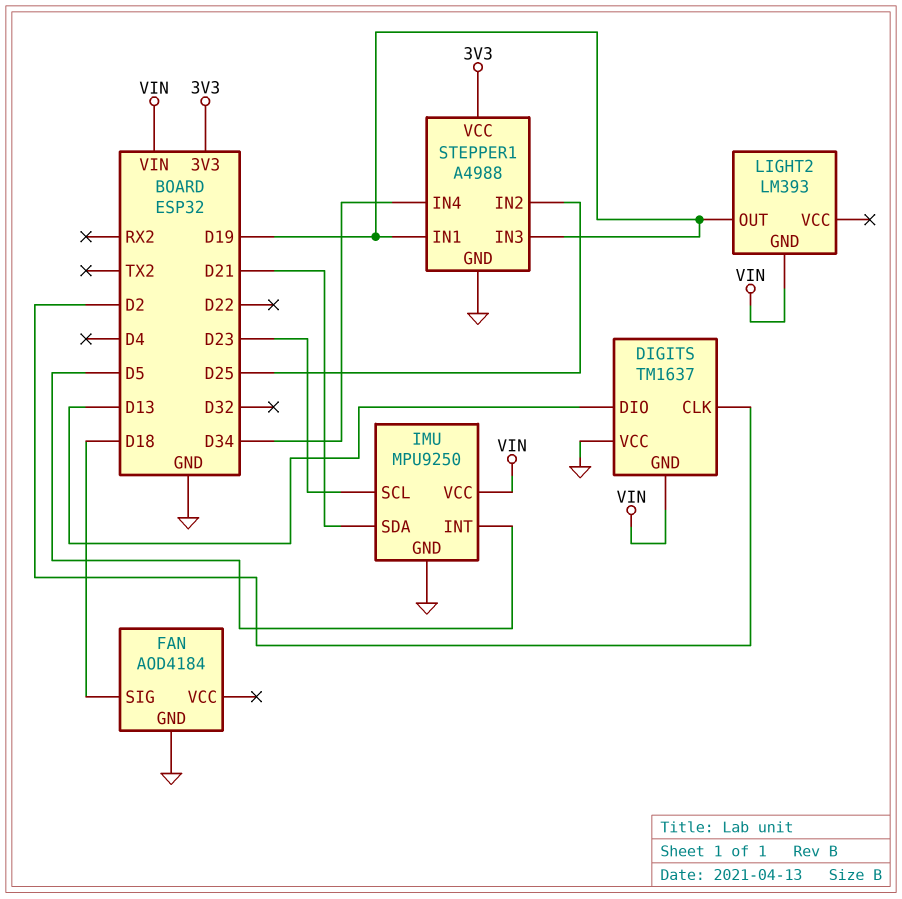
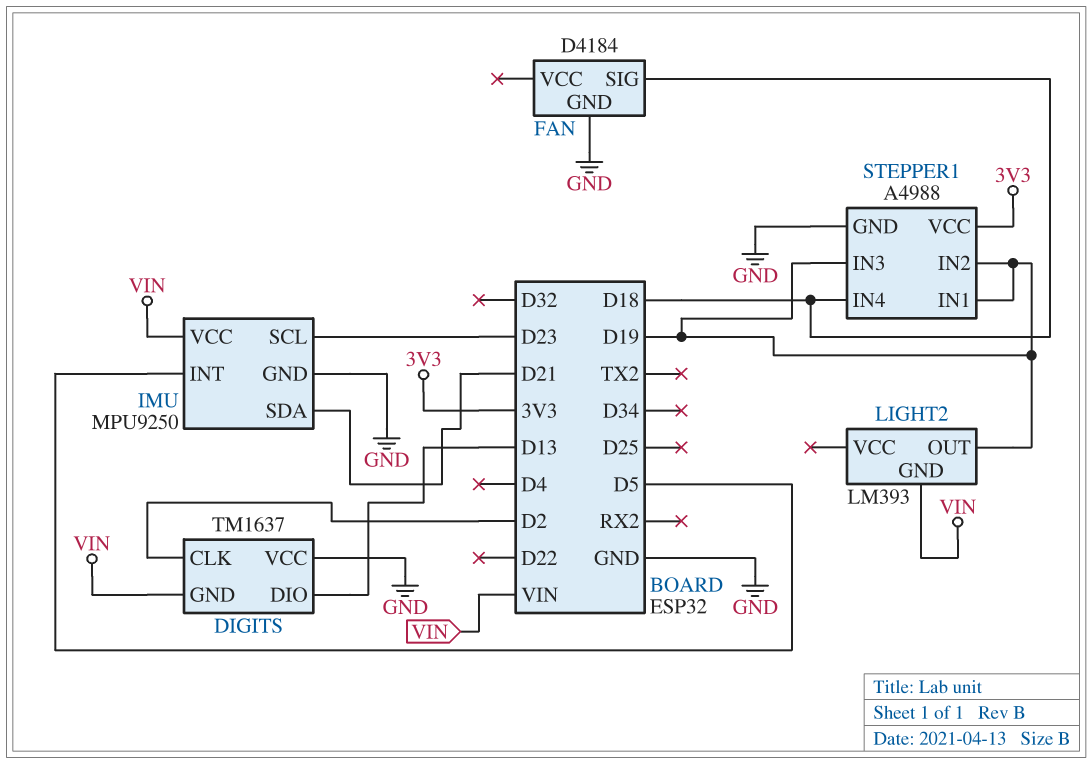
FAN: AOD4184 -> D4184
STEPPER1 pin IN2: D25 -> D19
STEPPER1 pin IN4: D34 -> D18

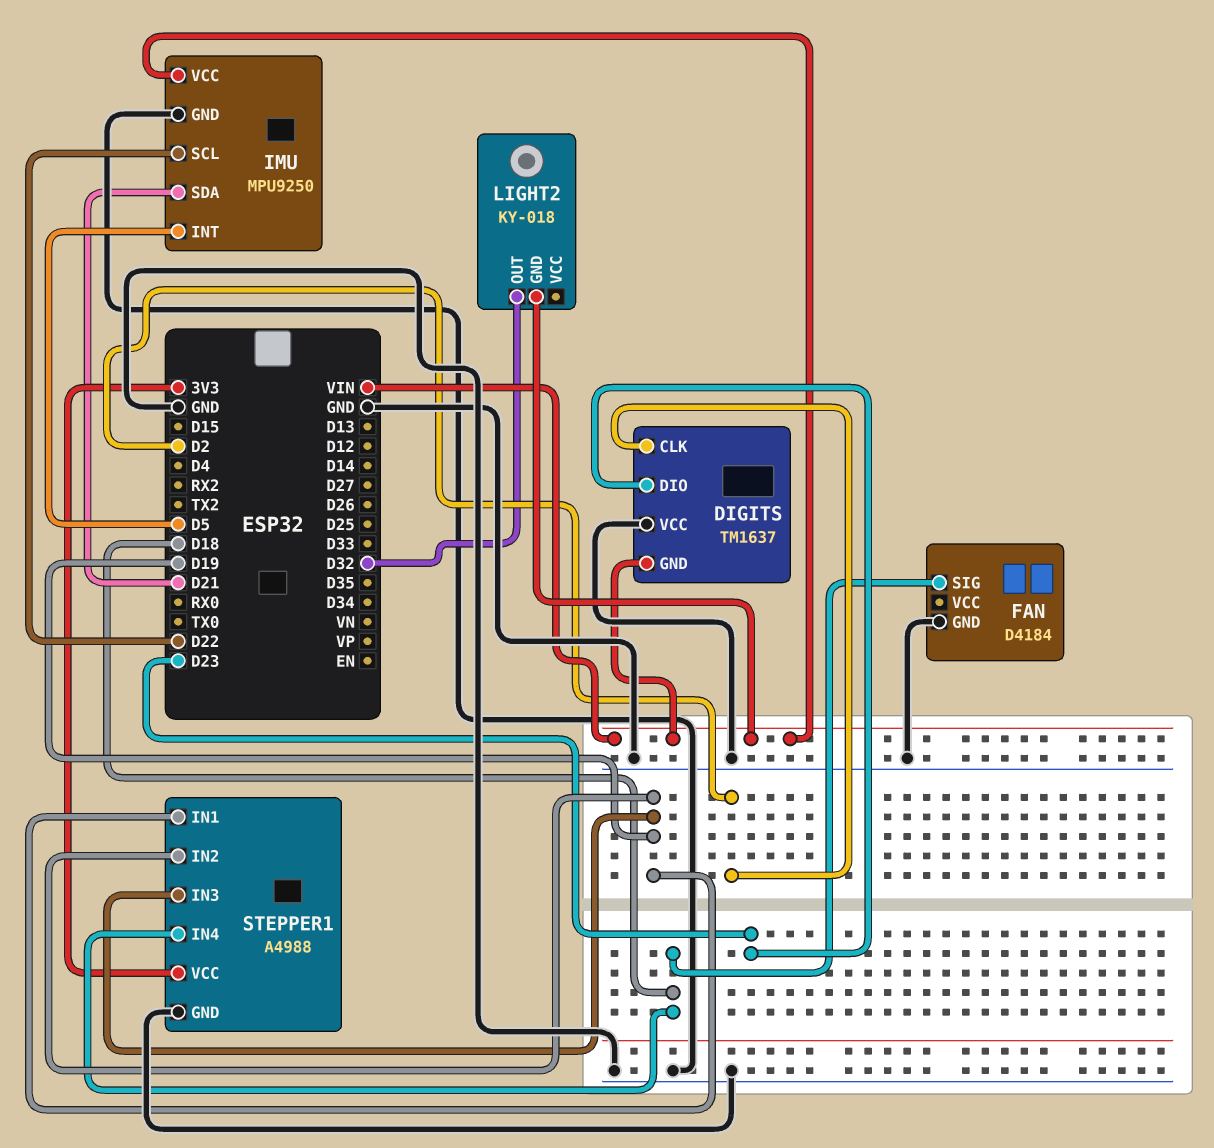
DIGITS pin DIO: D13 -> D23
IMU pin SCL: D23 -> D22
LIGHT2: LM393 -> KY-018
LIGHT2 pin OUT: D19 -> D32

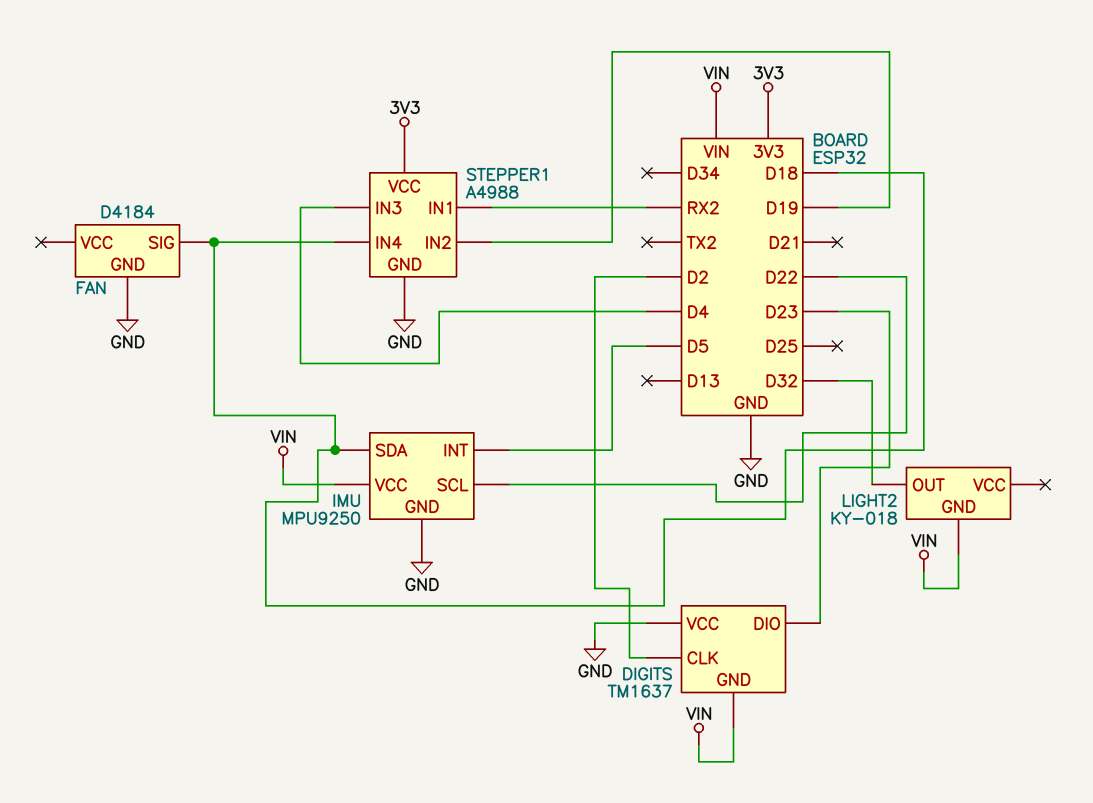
IMU pin SDA: D21 -> D18
STEPPER1 pin IN1: D19 -> RX2
STEPPER1 pin IN3: D19 -> D4

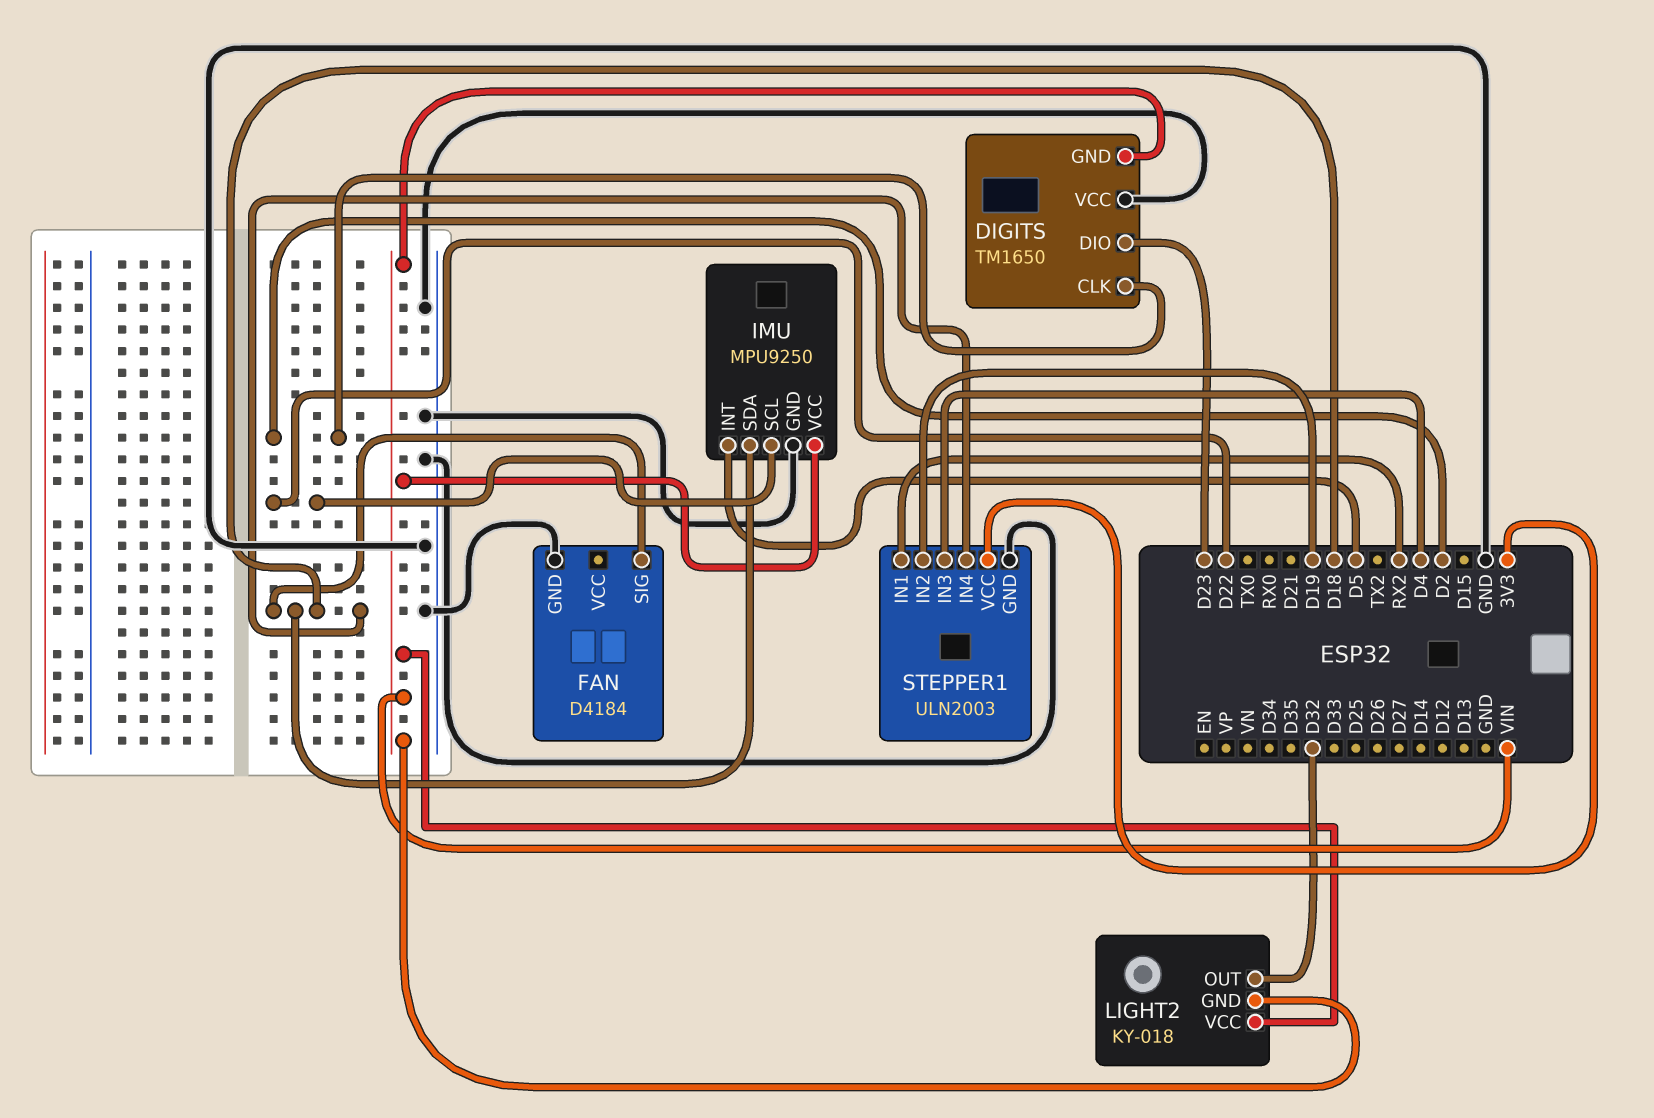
DIGITS: TM1637 -> TM1650
LIGHT2 pin VCC: none -> VIN
STEPPER1: A4988 -> ULN2003

